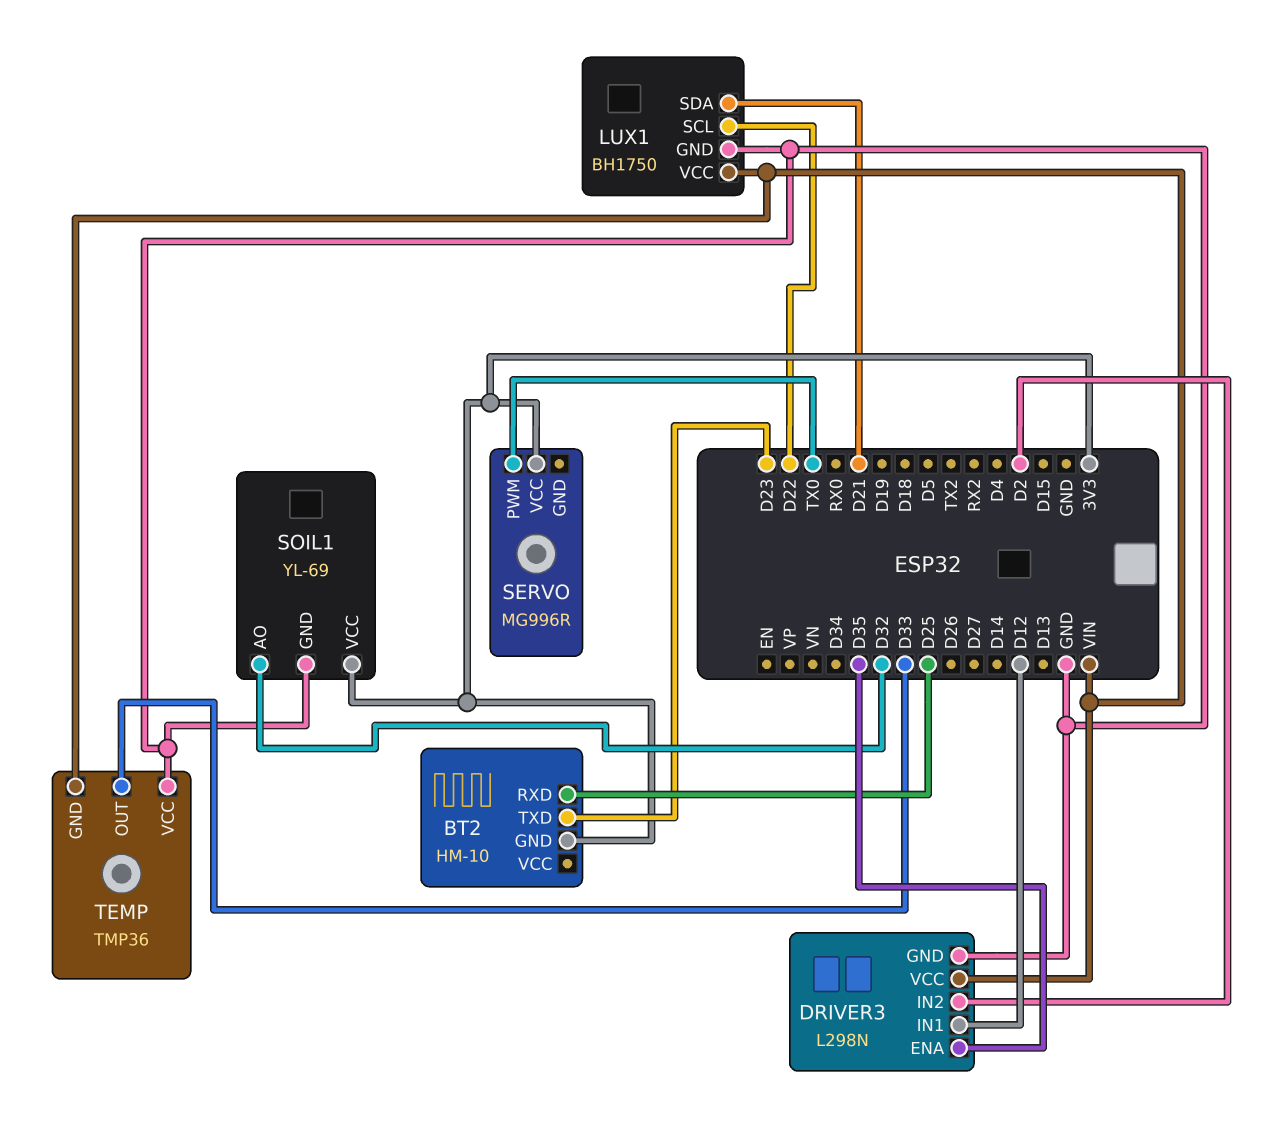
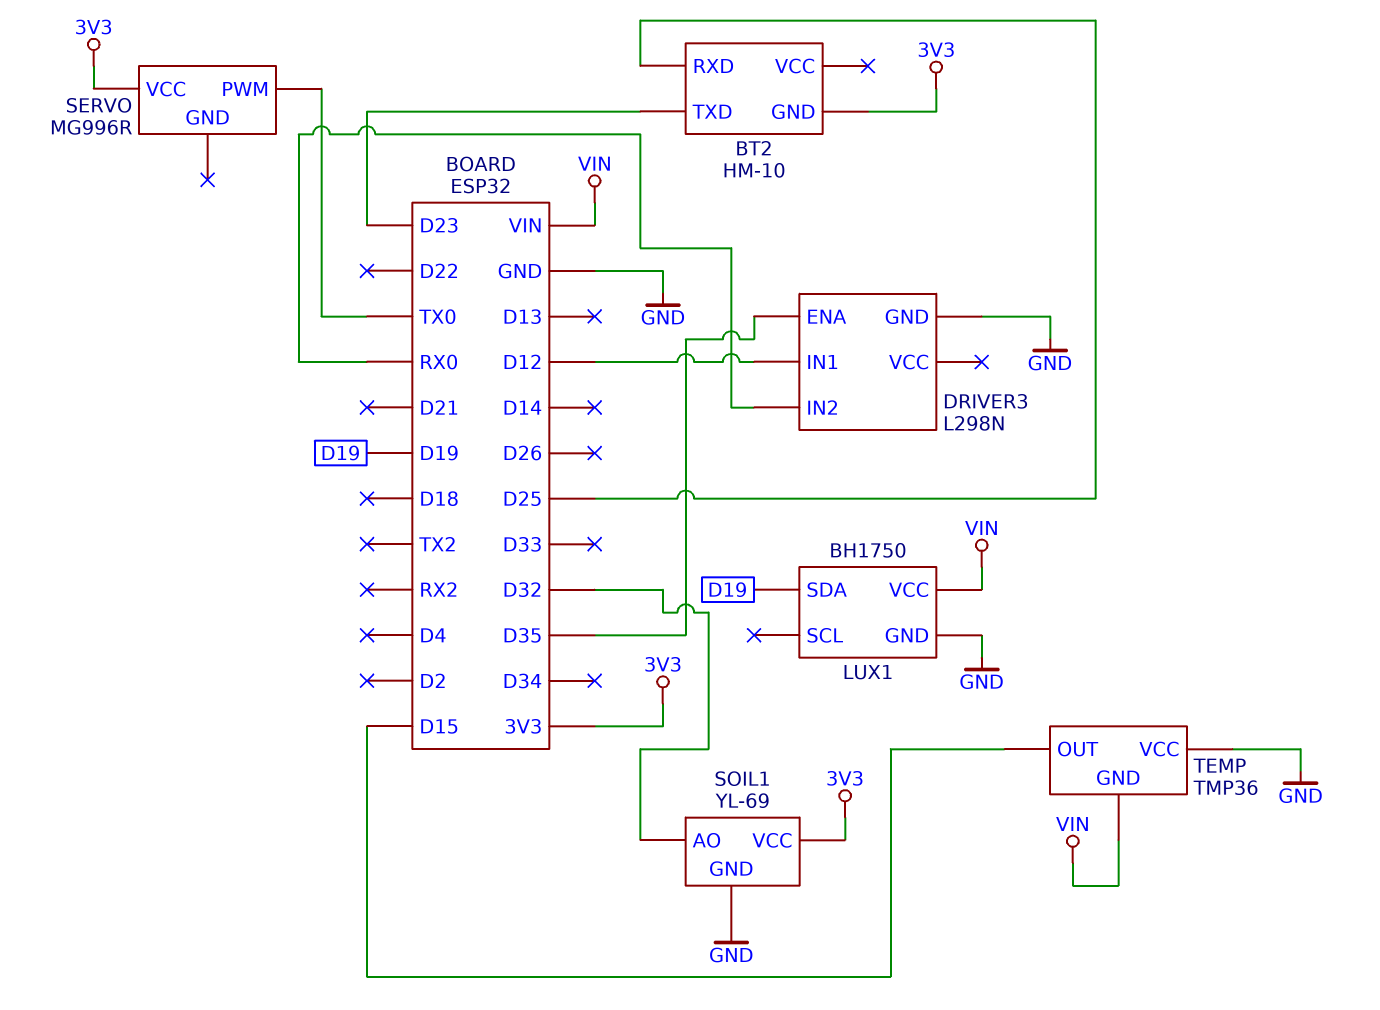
DRIVER3 pin IN2: D2 -> RX0
DRIVER3 pin VCC: VIN -> none
LUX1 pin SCL: D22 -> none
LUX1 pin SDA: D21 -> D19
TEMP pin OUT: D33 -> D15

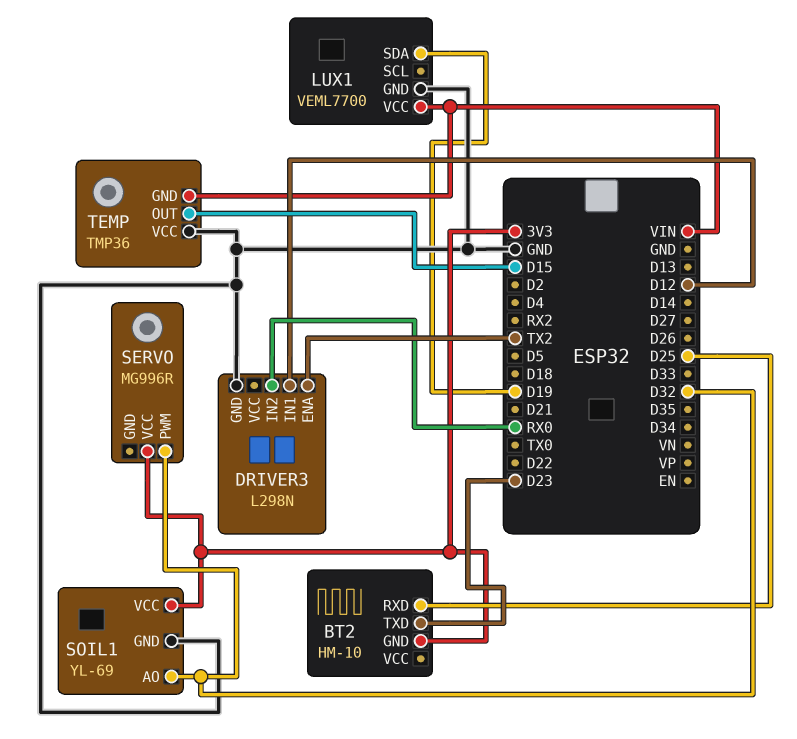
DRIVER3 pin ENA: D35 -> TX2
LUX1: BH1750 -> VEML7700
SERVO pin PWM: TX0 -> D32

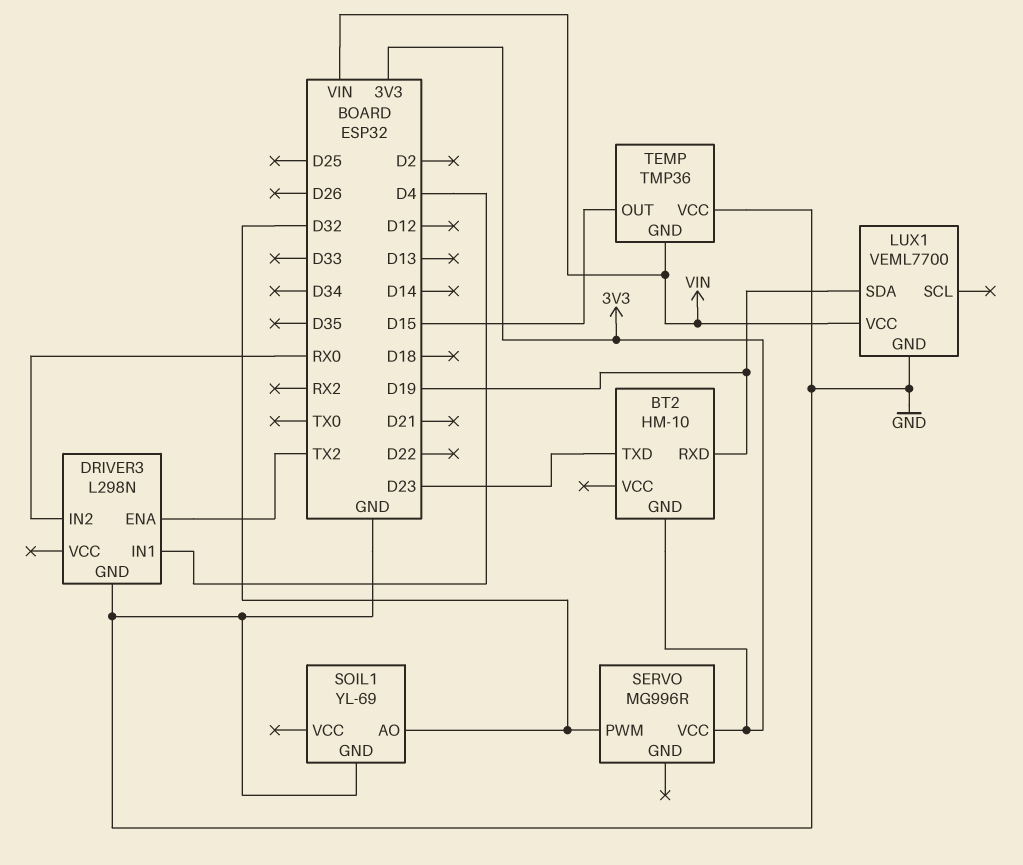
BT2 pin RXD: D25 -> D19
DRIVER3 pin IN1: D12 -> D4
SOIL1 pin VCC: 3V3 -> none

